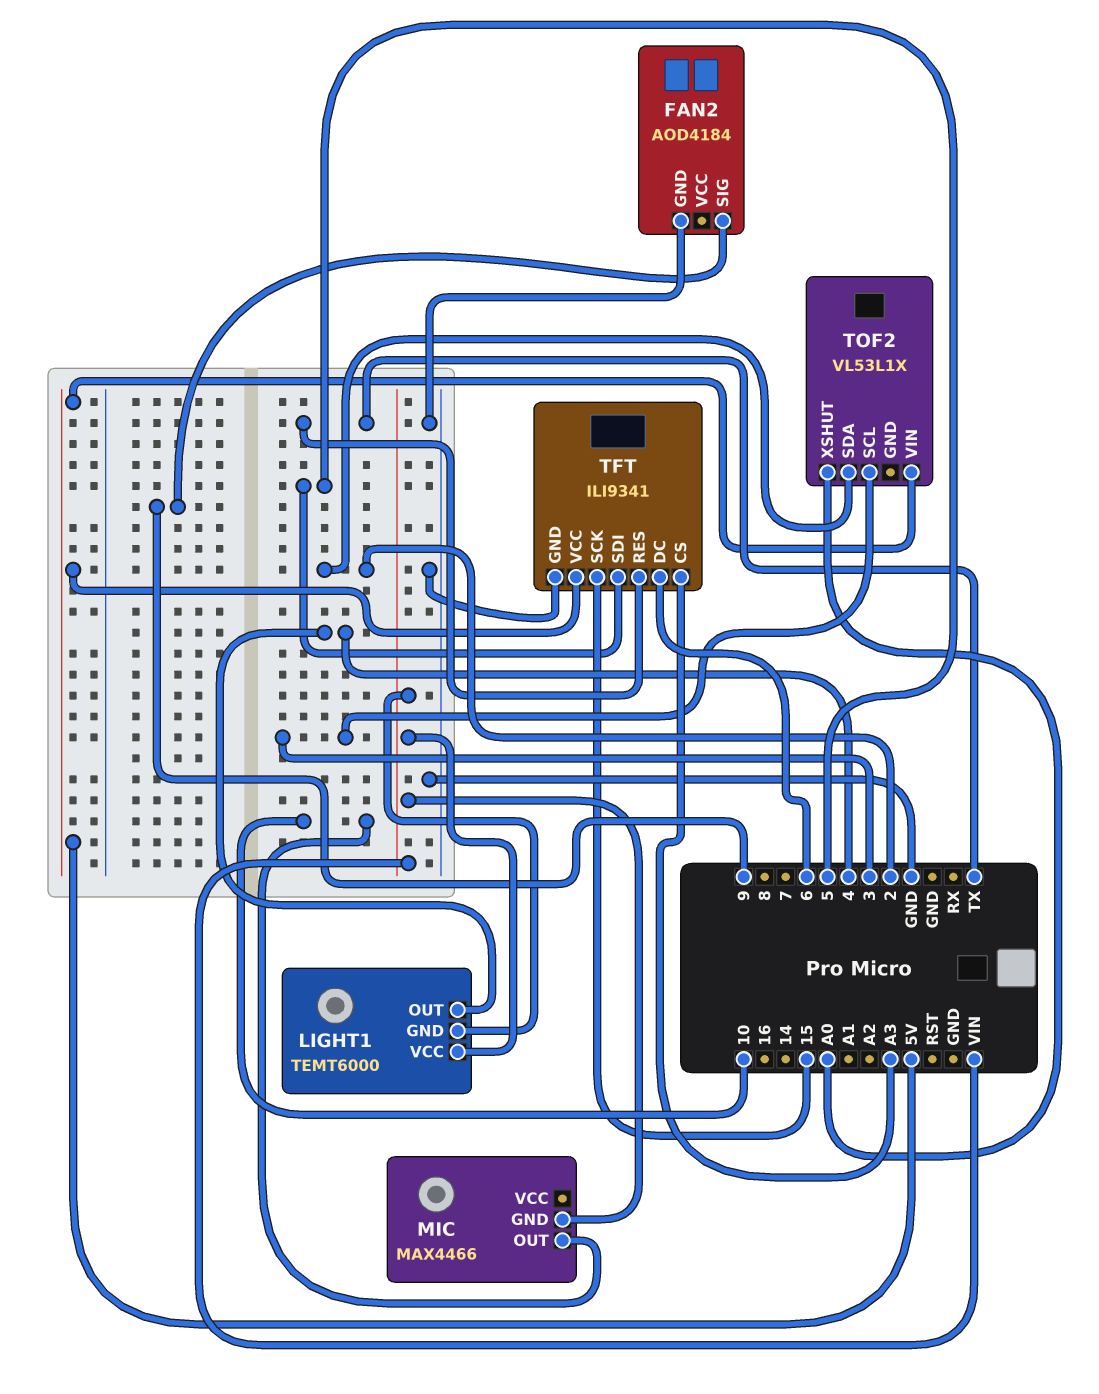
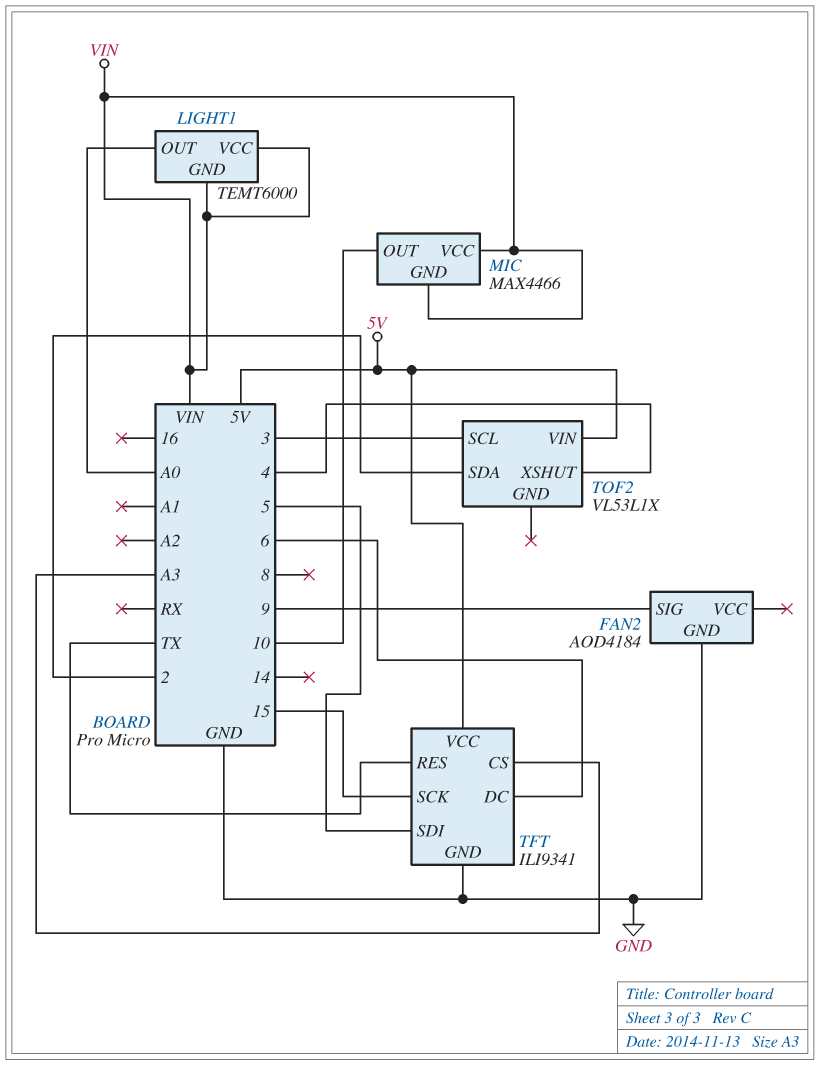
LIGHT1 pin OUT: 4 -> A0
MIC pin VCC: none -> VIN
TOF2 pin XSHUT: A0 -> 4

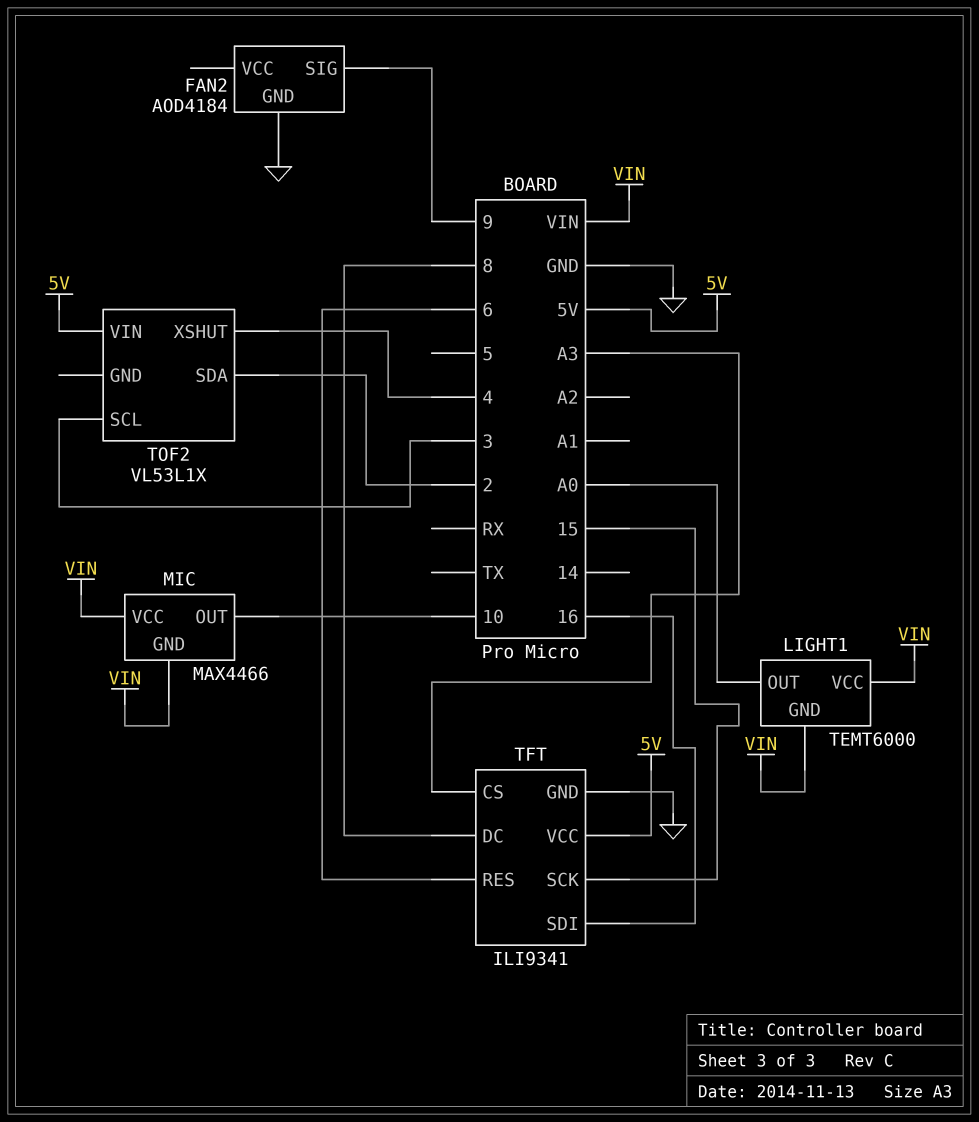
TFT pin DC: 6 -> 8
TFT pin RES: TX -> 6
TFT pin SDI: 5 -> 16

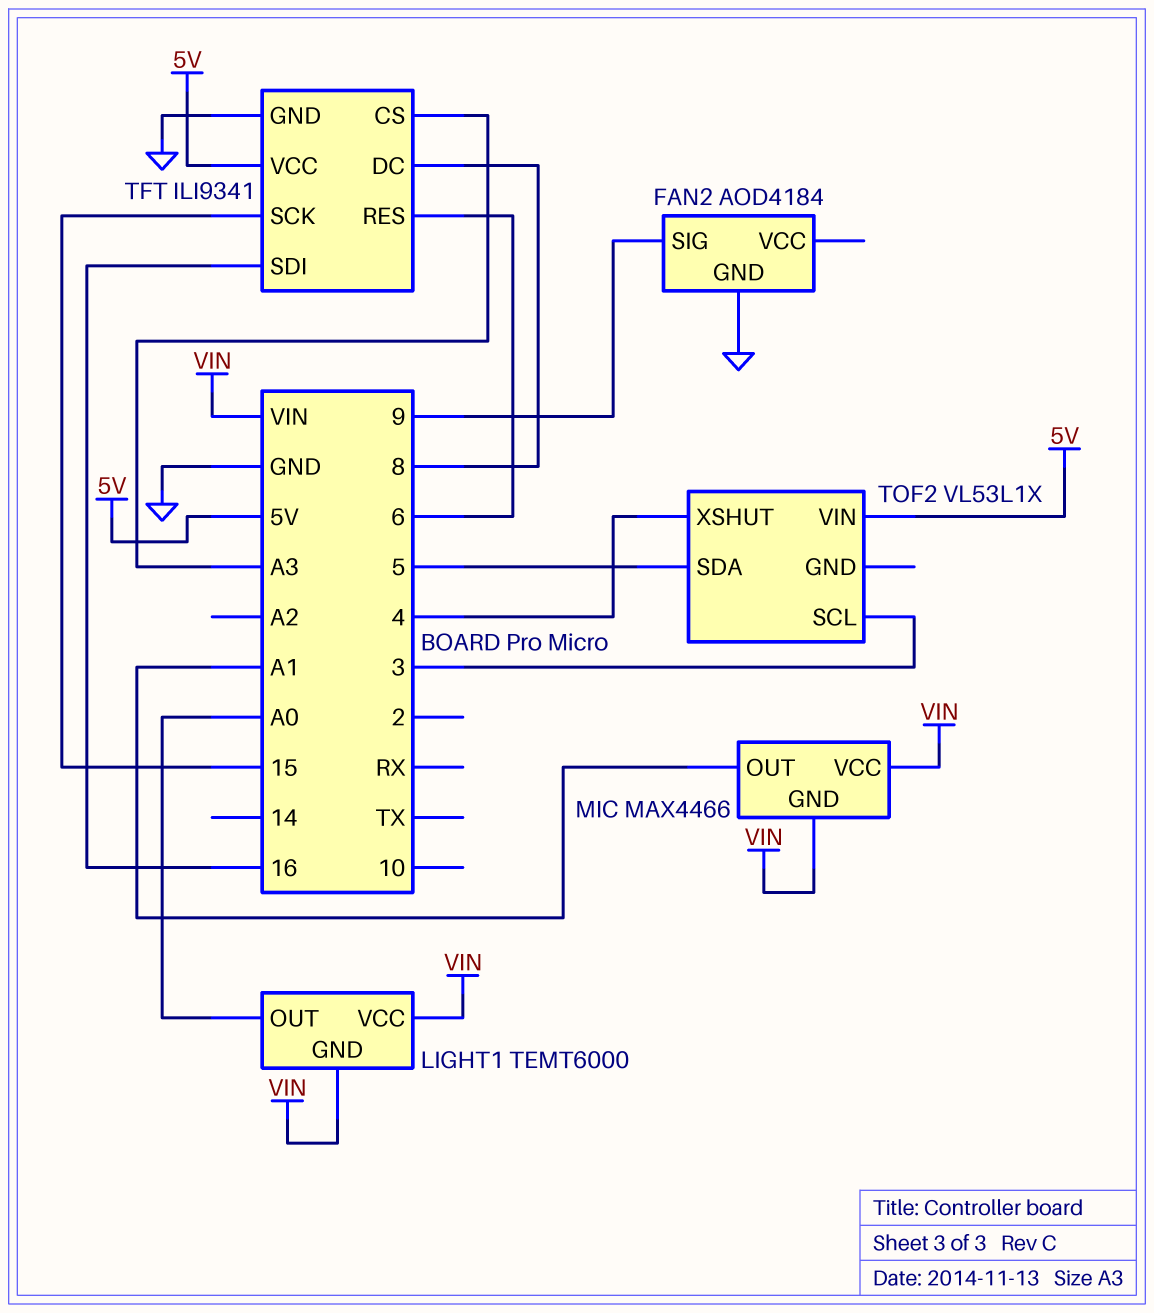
MIC pin OUT: 10 -> A1
TOF2 pin SDA: 2 -> 5

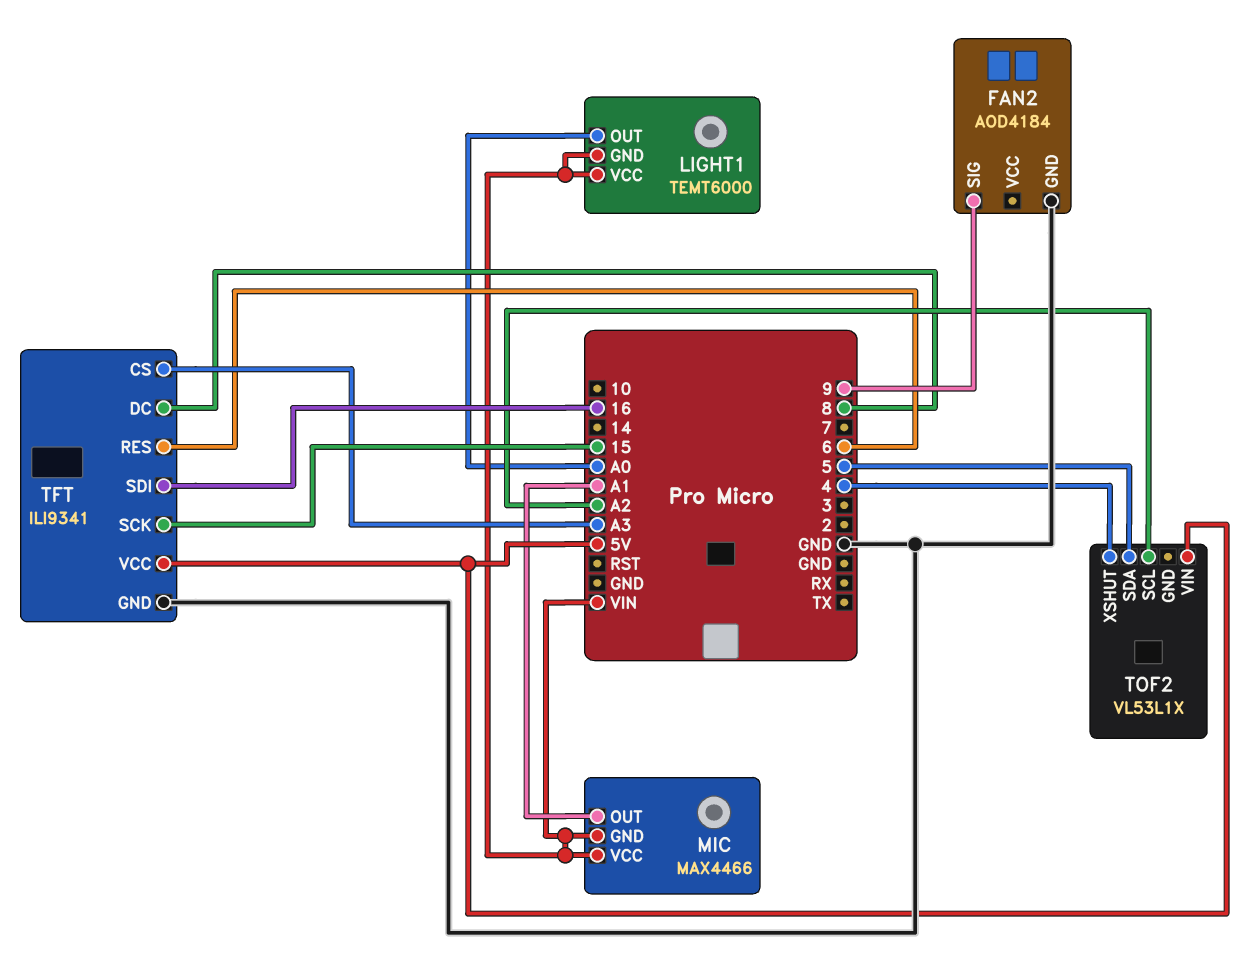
TOF2 pin SCL: 3 -> A2

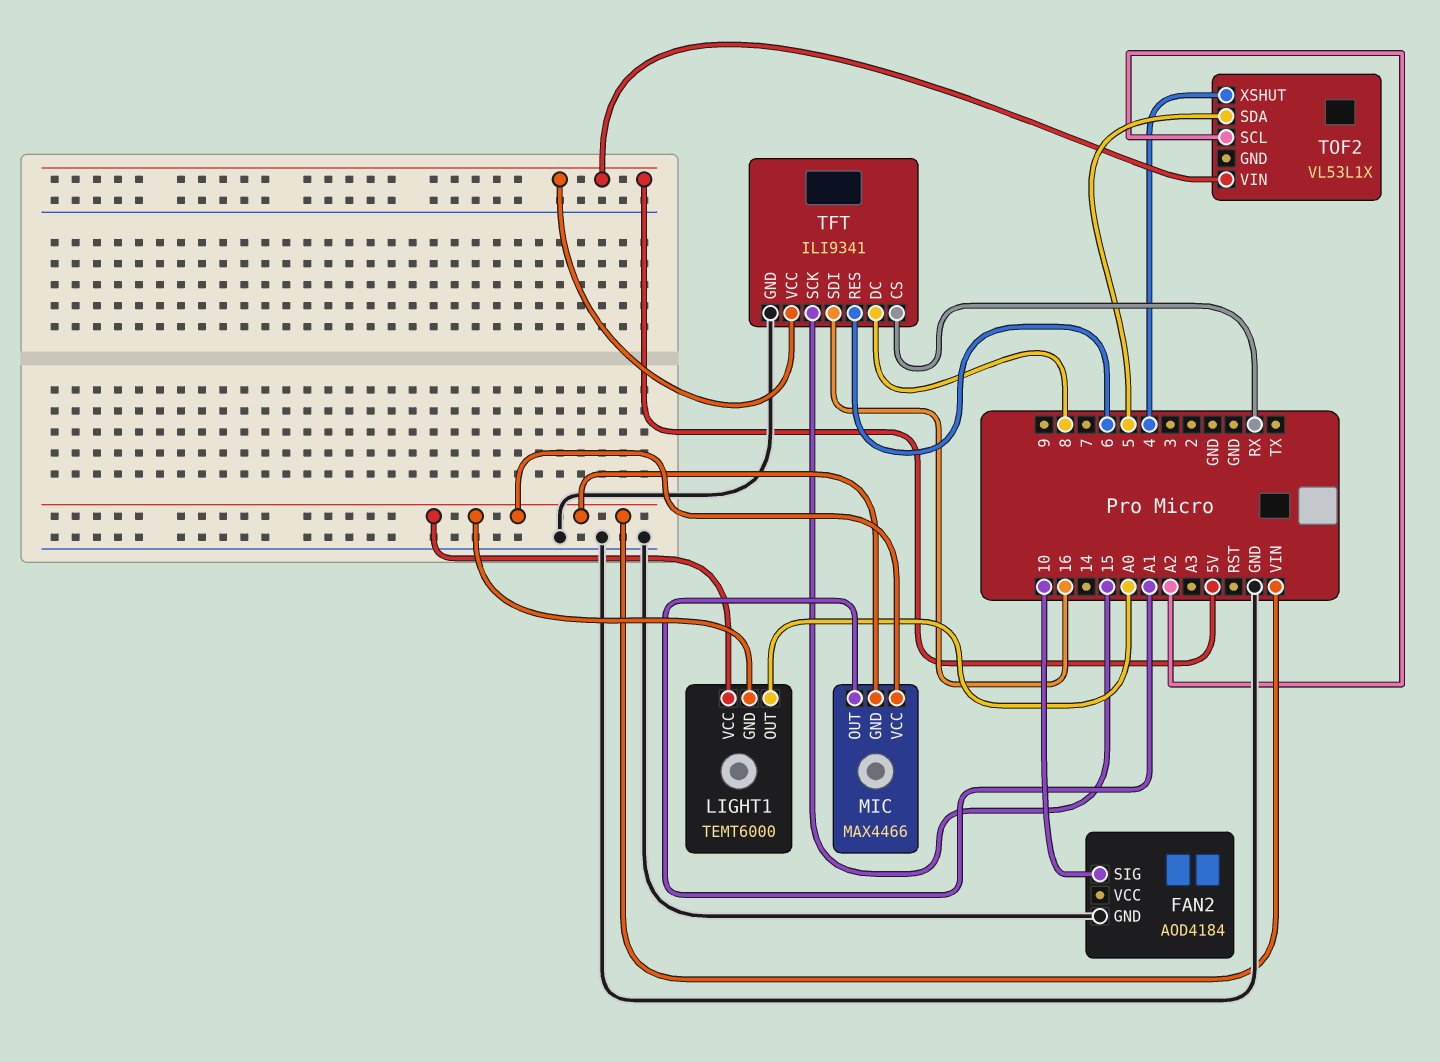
FAN2 pin SIG: 9 -> 10
TFT pin CS: A3 -> RX

